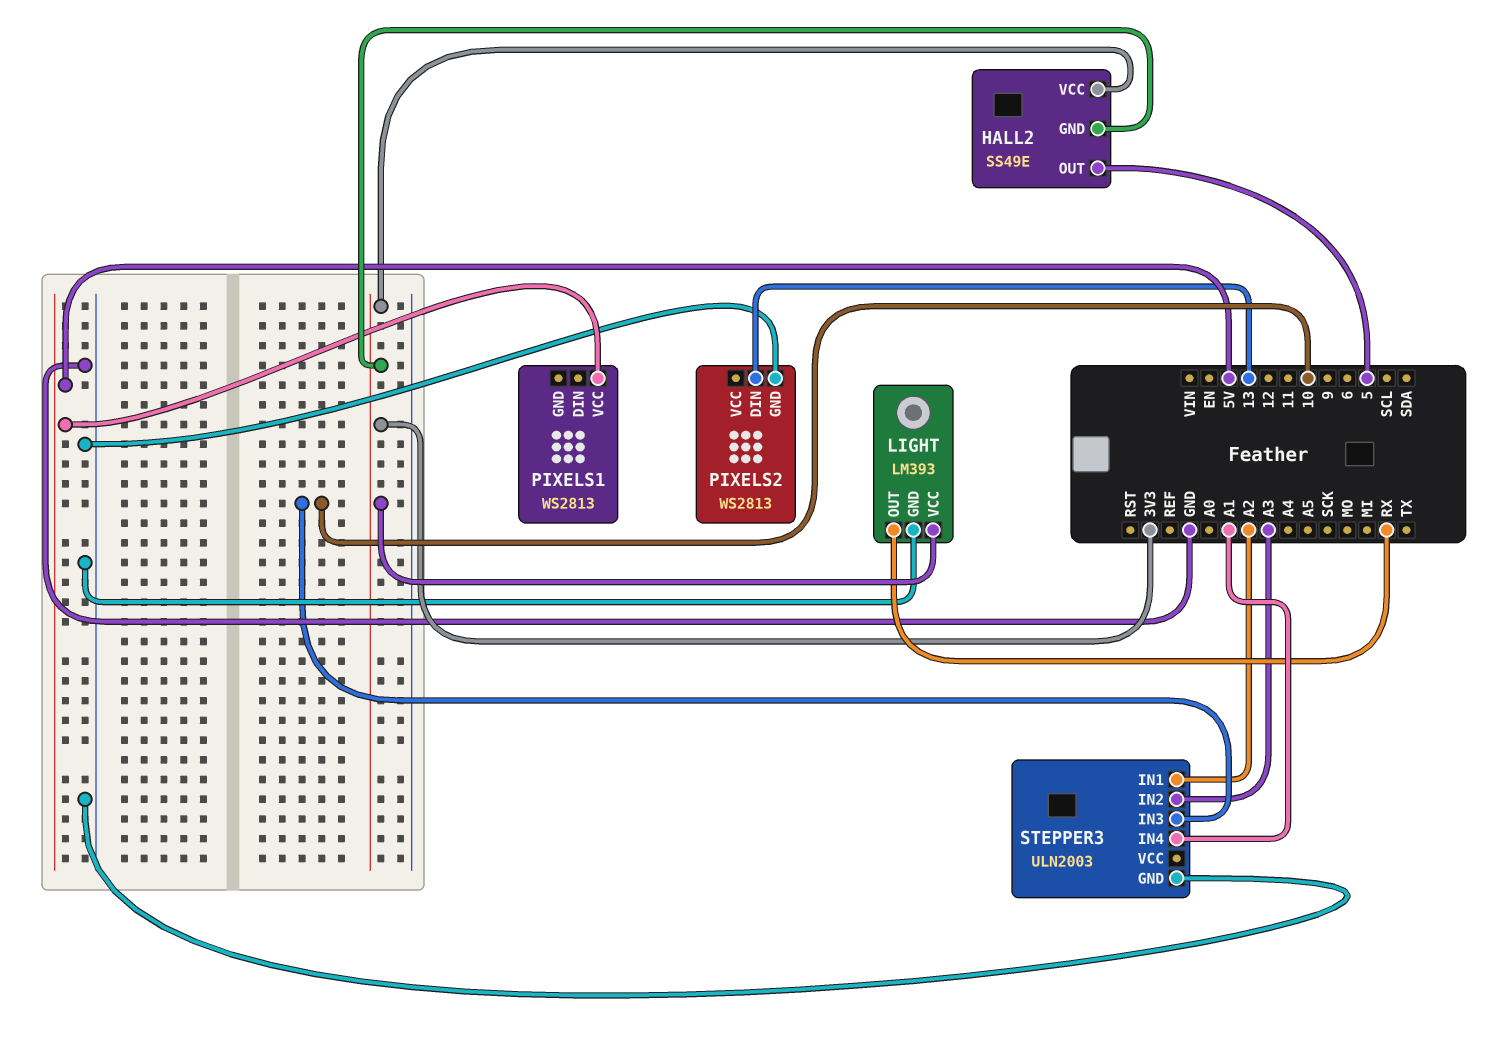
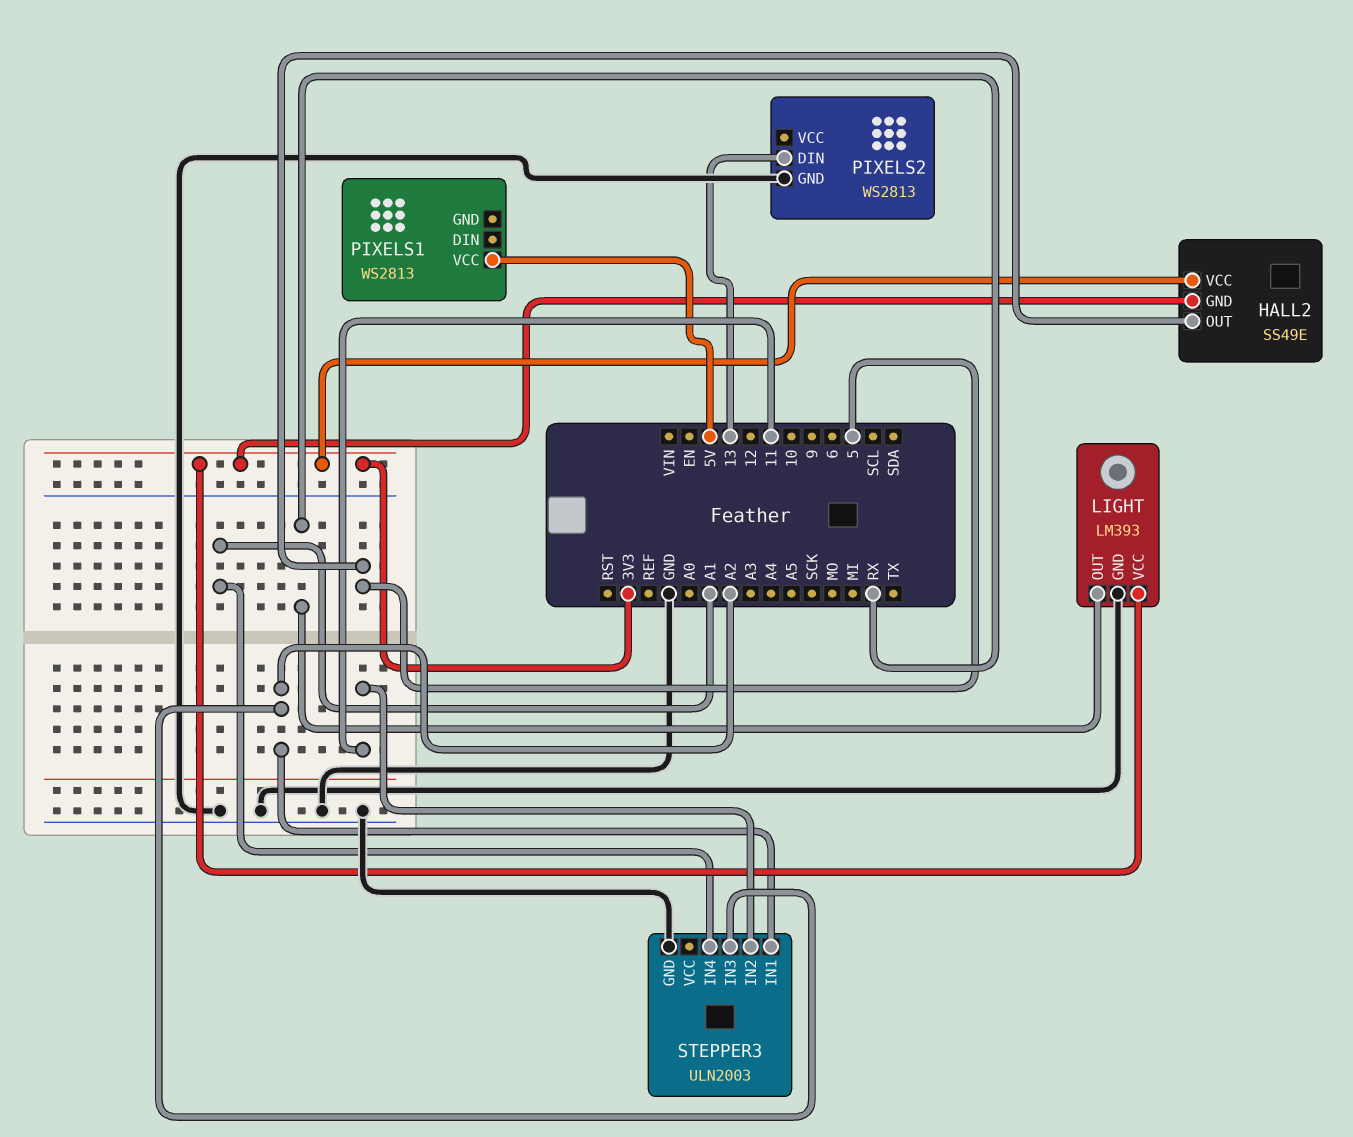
STEPPER3 pin IN2: A3 -> 11
STEPPER3 pin IN3: 10 -> A2

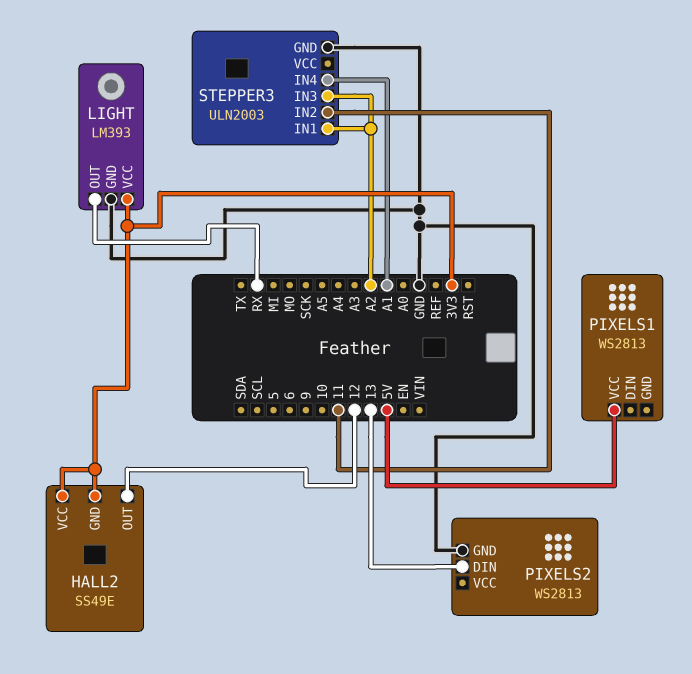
HALL2 pin OUT: 5 -> 12

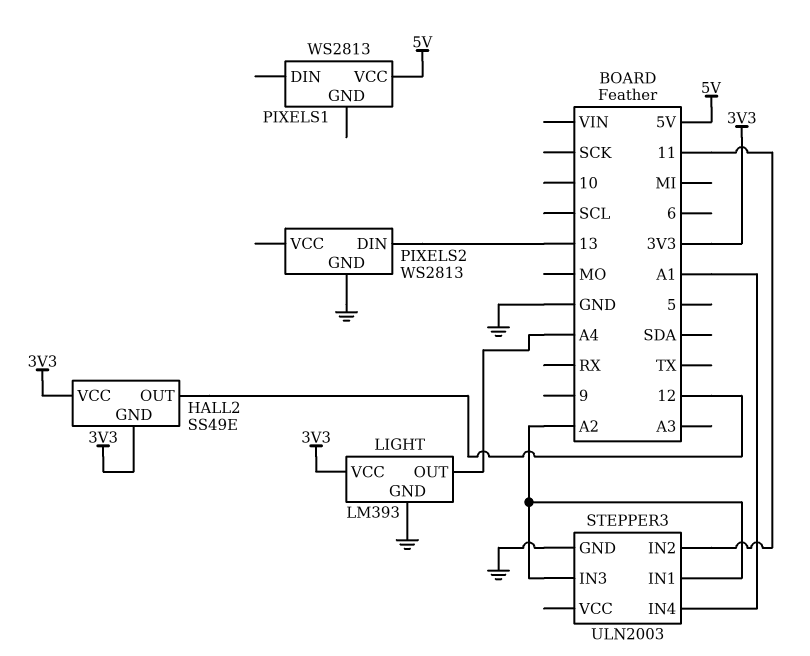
LIGHT pin OUT: RX -> A4

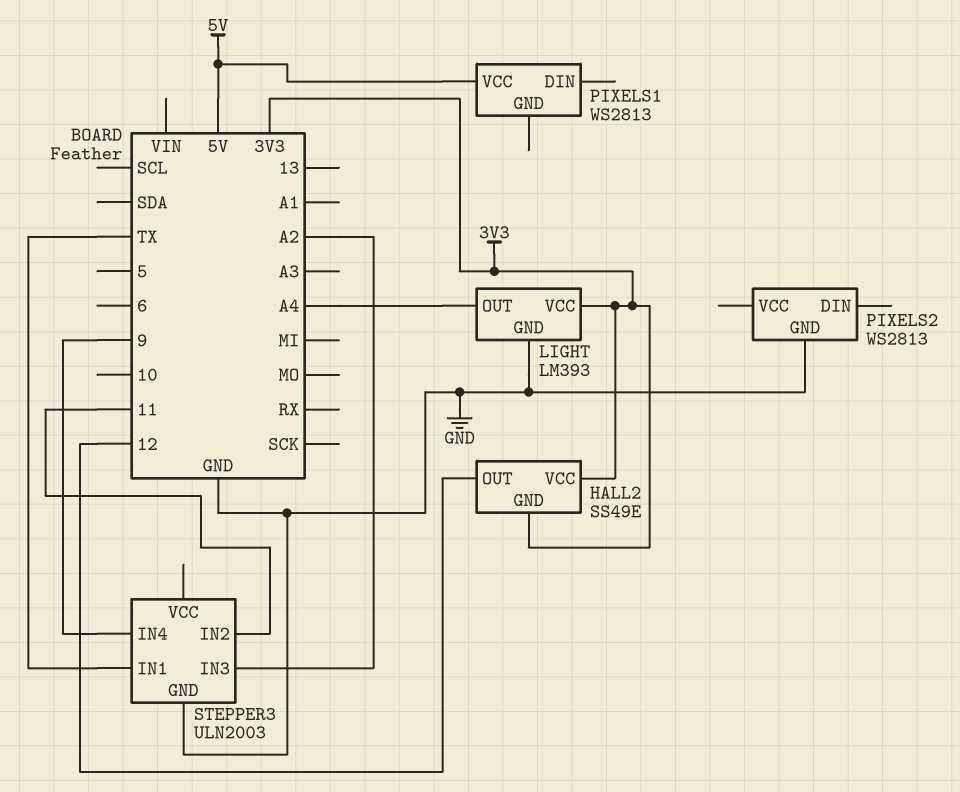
PIXELS2 pin DIN: 13 -> none
STEPPER3 pin IN1: A2 -> TX
STEPPER3 pin IN4: A1 -> 9

